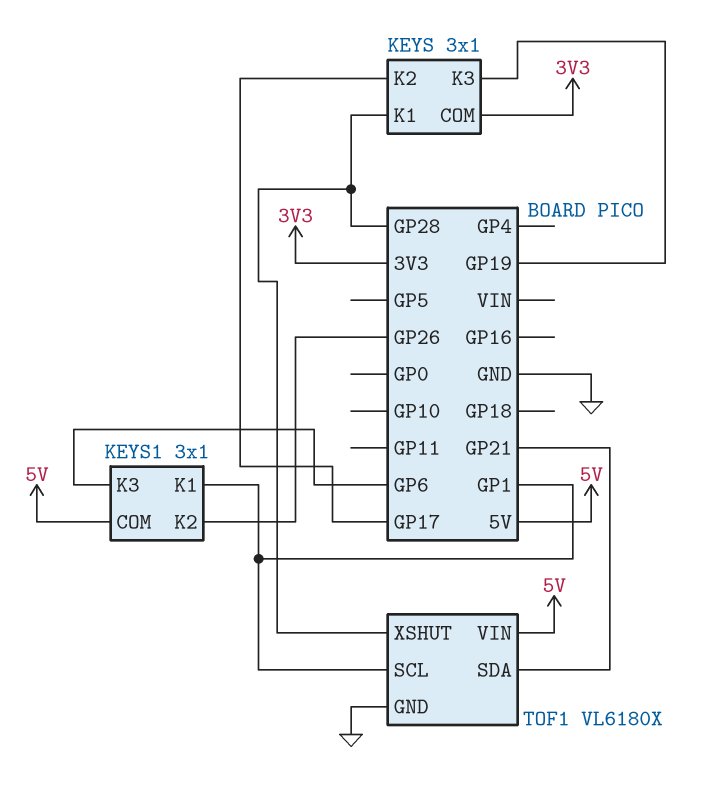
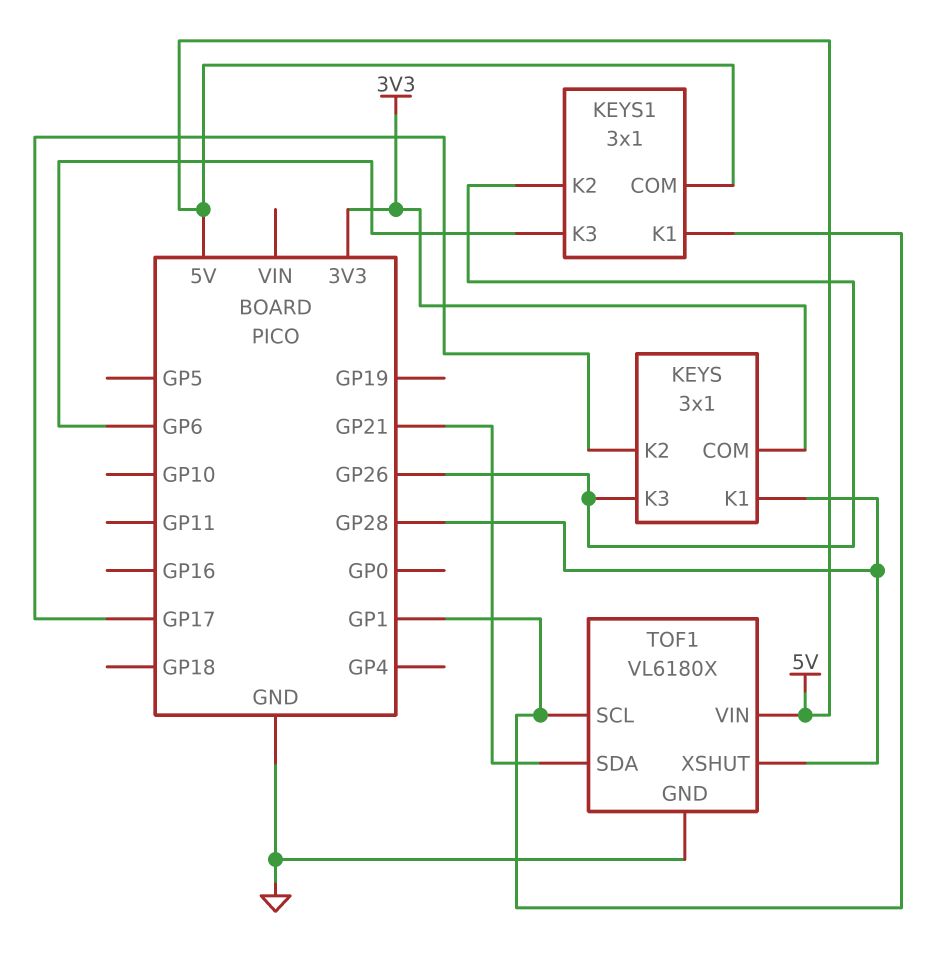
KEYS pin K3: GP19 -> GP26

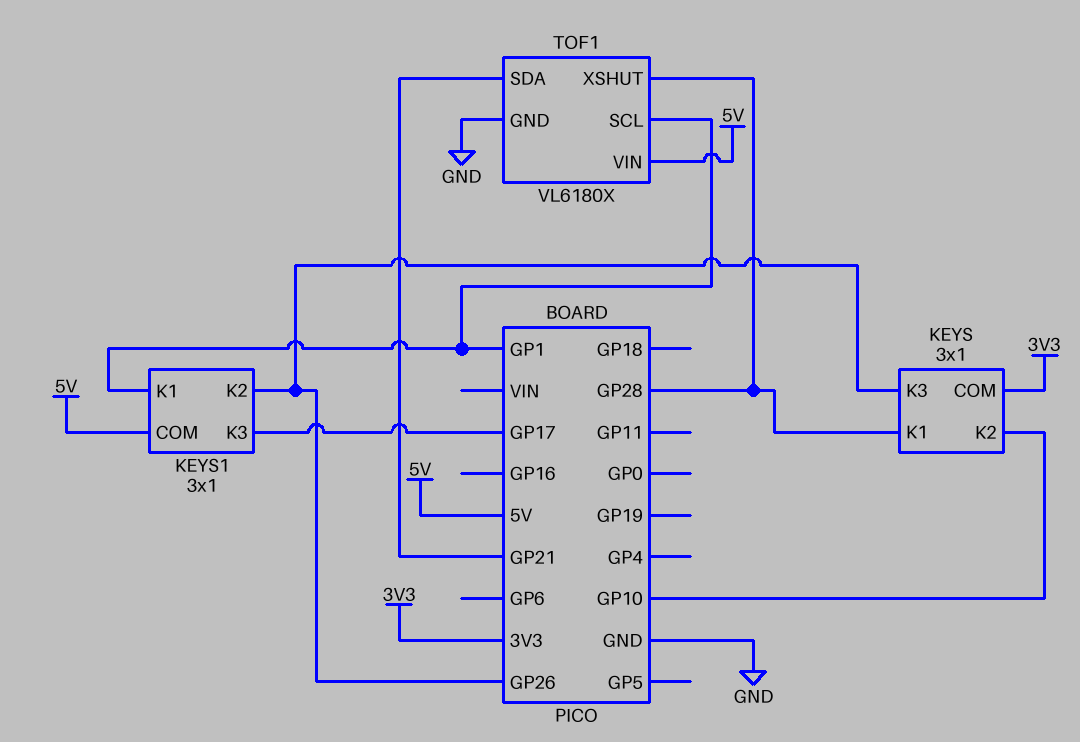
KEYS pin K2: GP17 -> GP10
KEYS1 pin K3: GP6 -> GP17

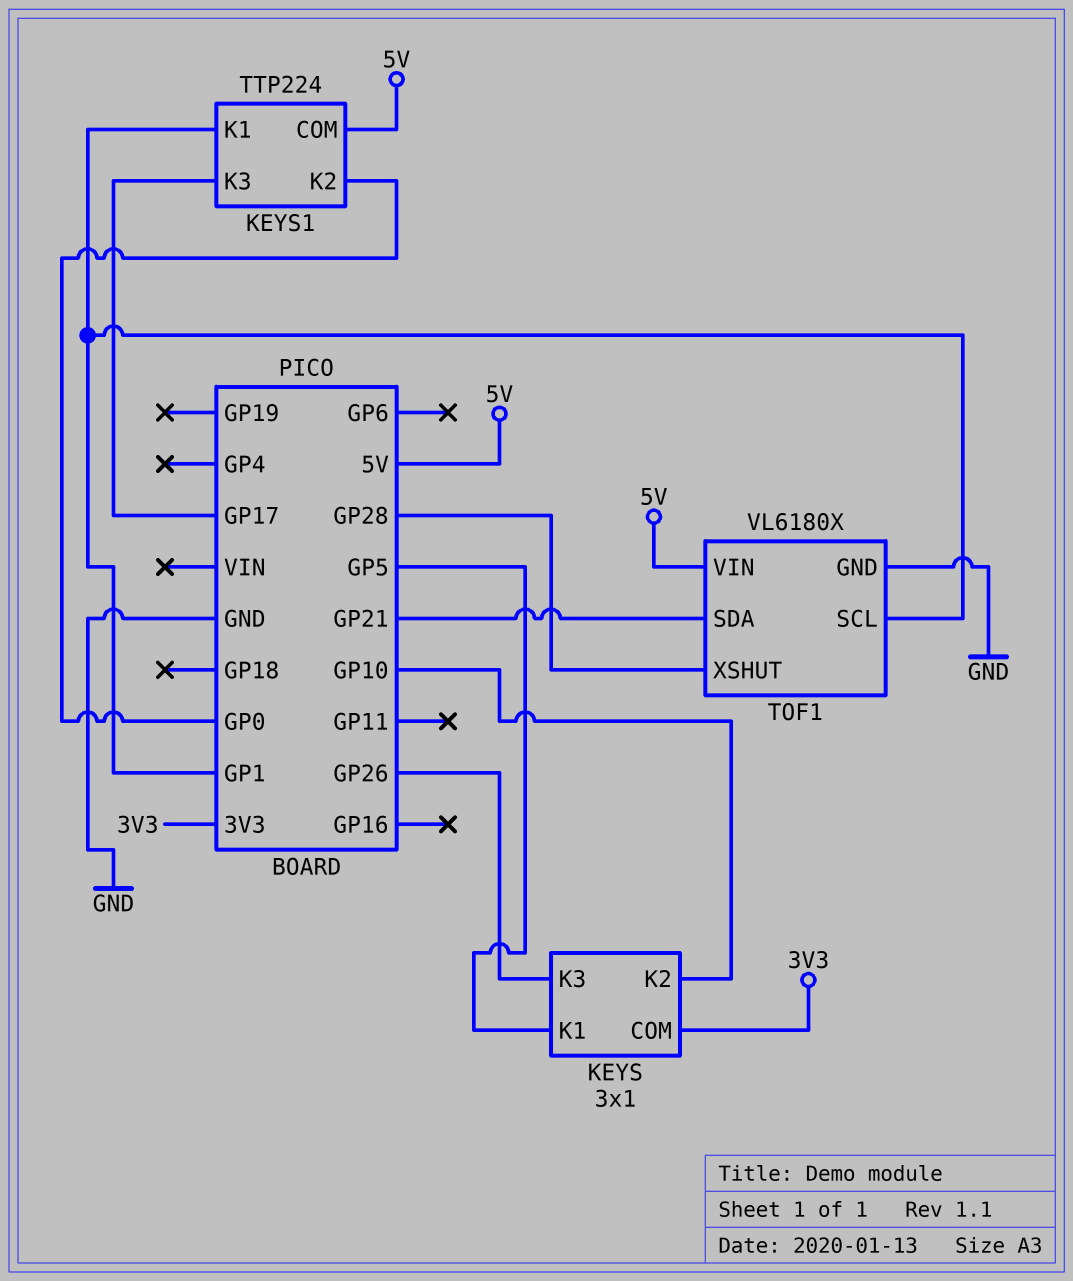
KEYS pin K1: GP28 -> GP5
KEYS1: 3x1 -> TTP224
KEYS1 pin K2: GP26 -> GP0

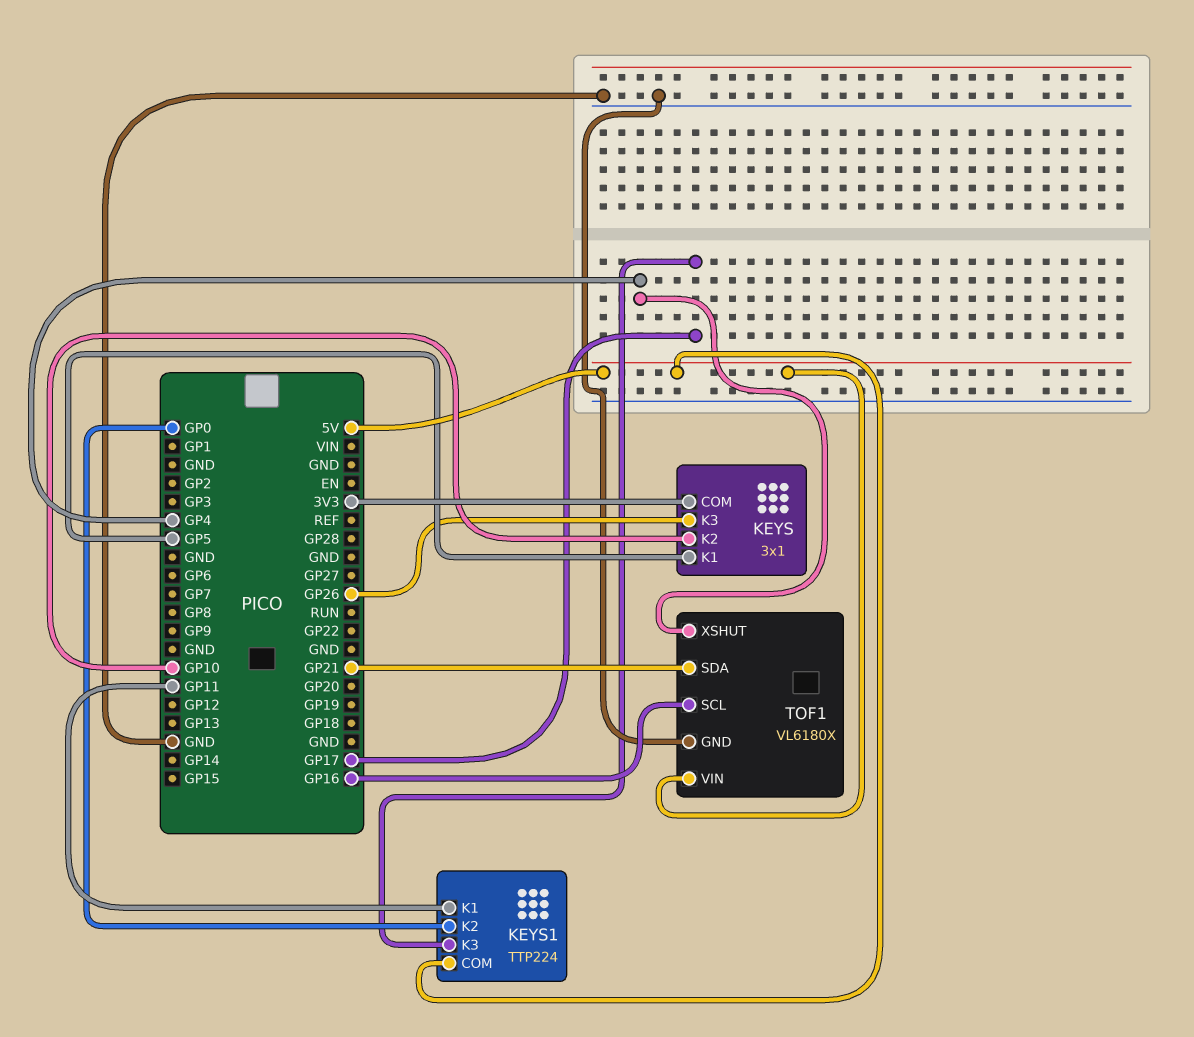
KEYS1 pin K1: GP1 -> GP11
TOF1 pin SCL: GP1 -> GP16
TOF1 pin XSHUT: GP28 -> GP4

